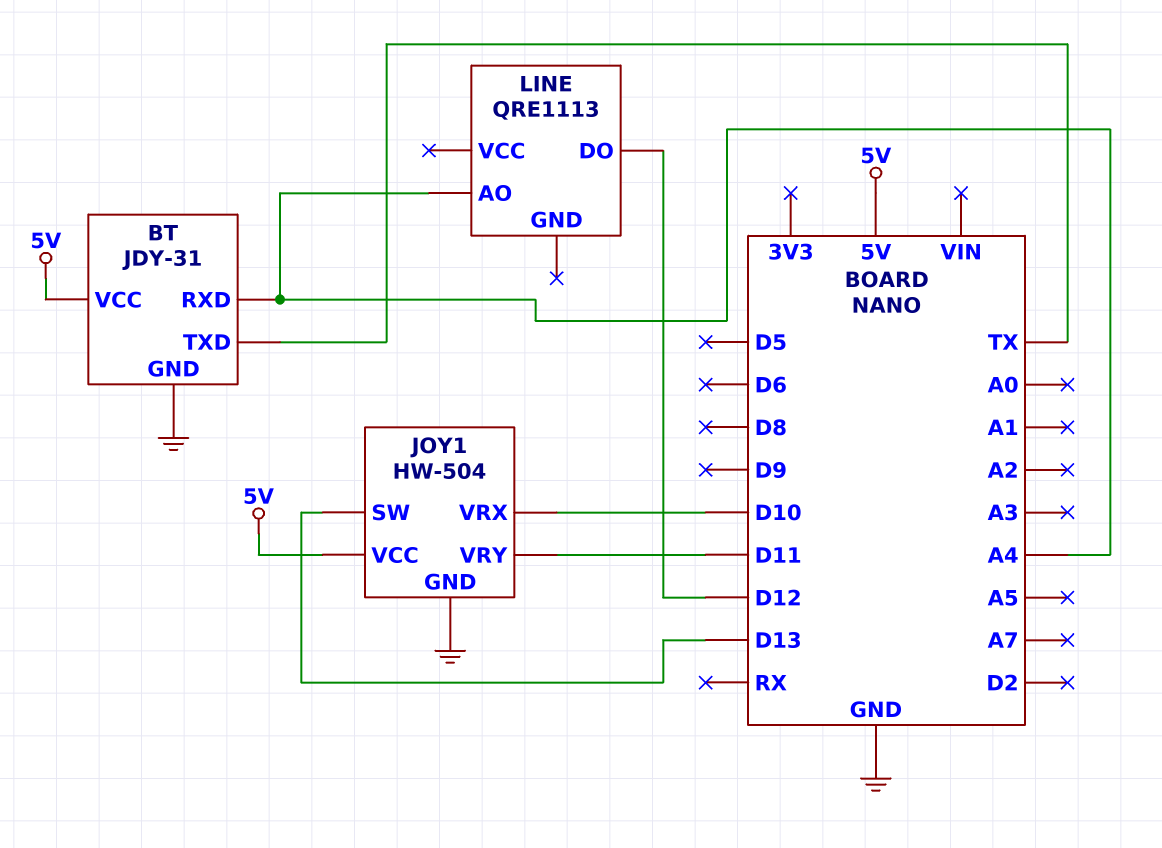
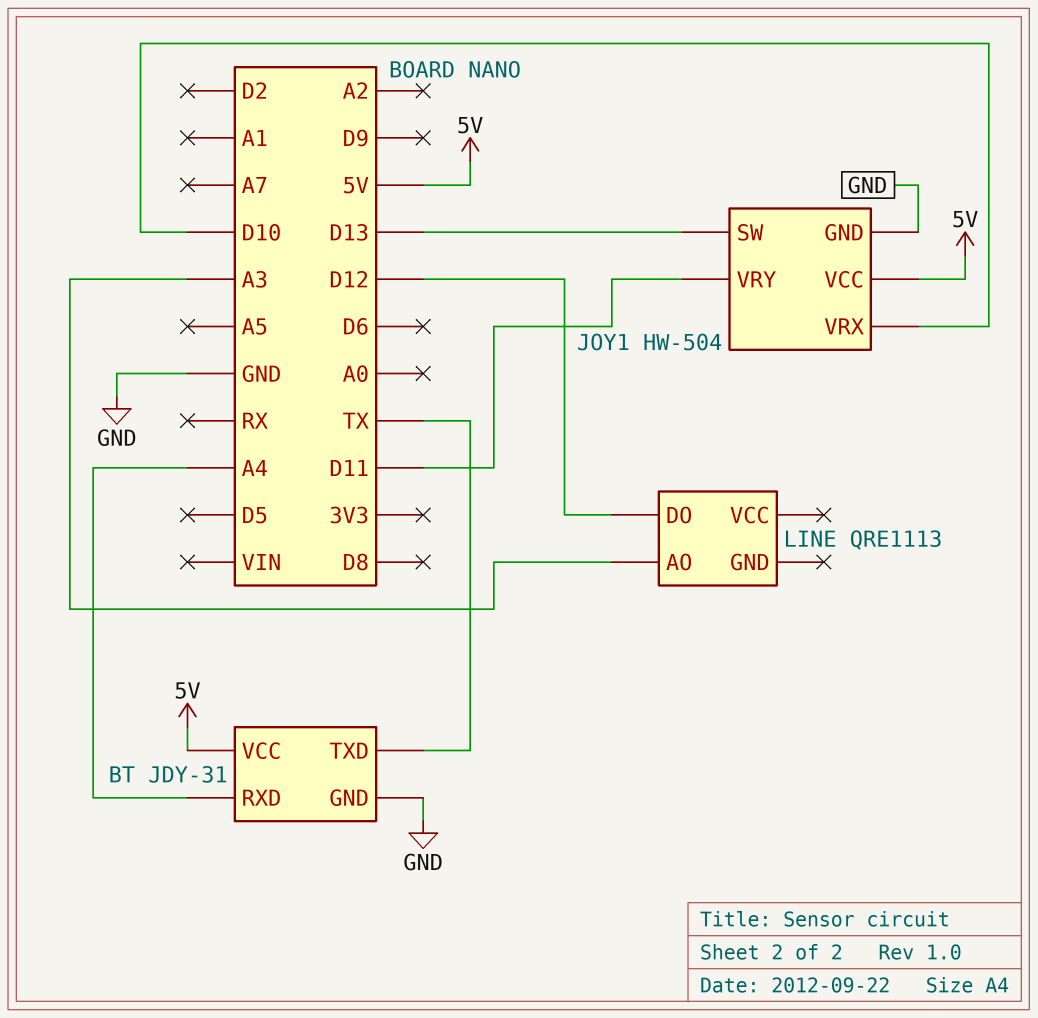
LINE pin AO: A4 -> A3

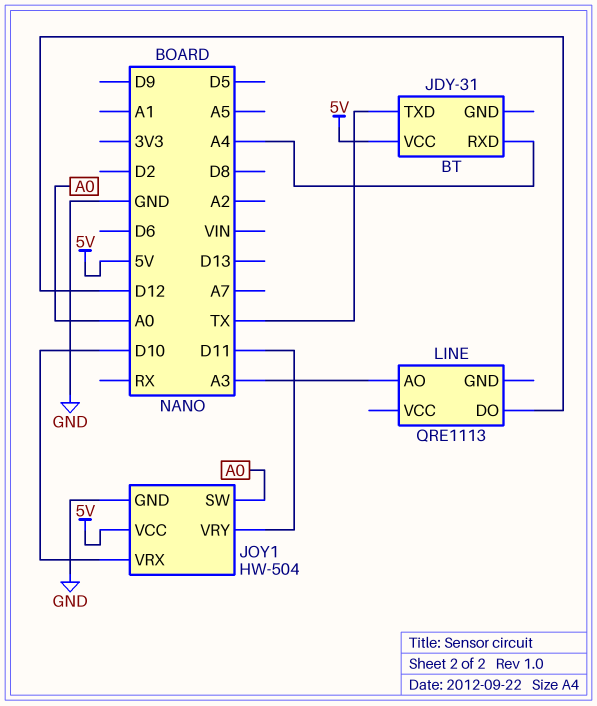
BT pin GND: GND -> none
JOY1 pin SW: D13 -> A0

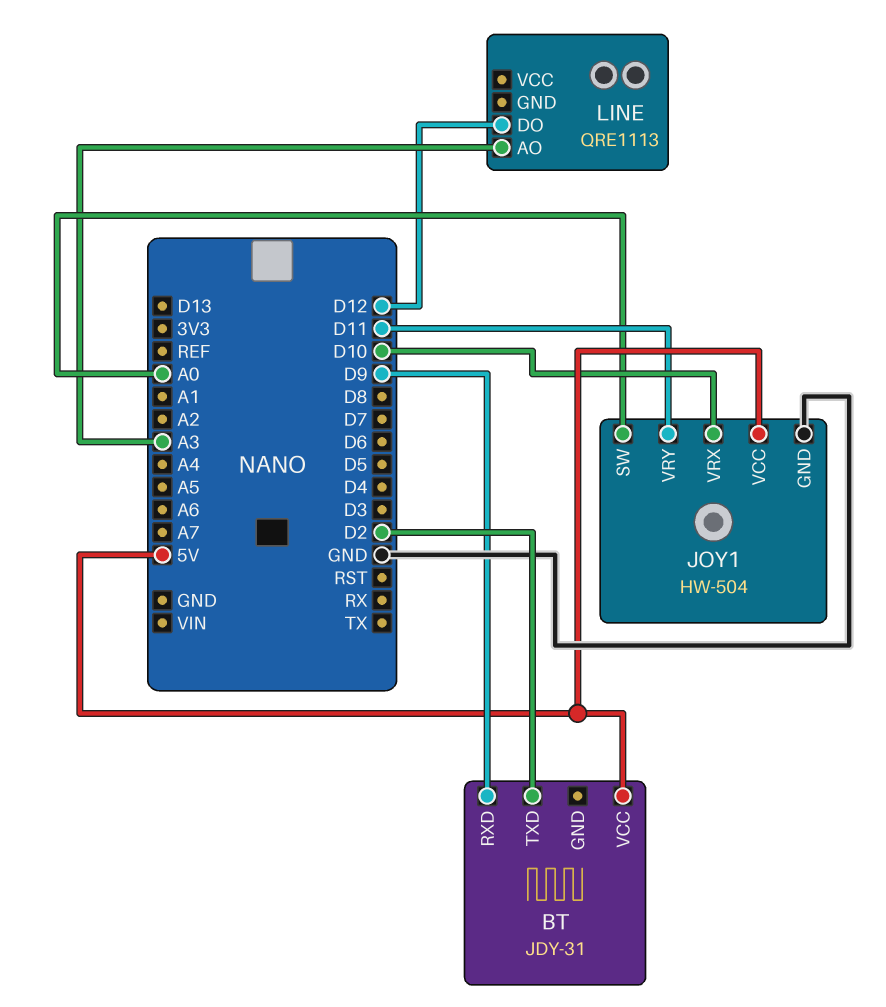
BT pin RXD: A4 -> D9
BT pin TXD: TX -> D2

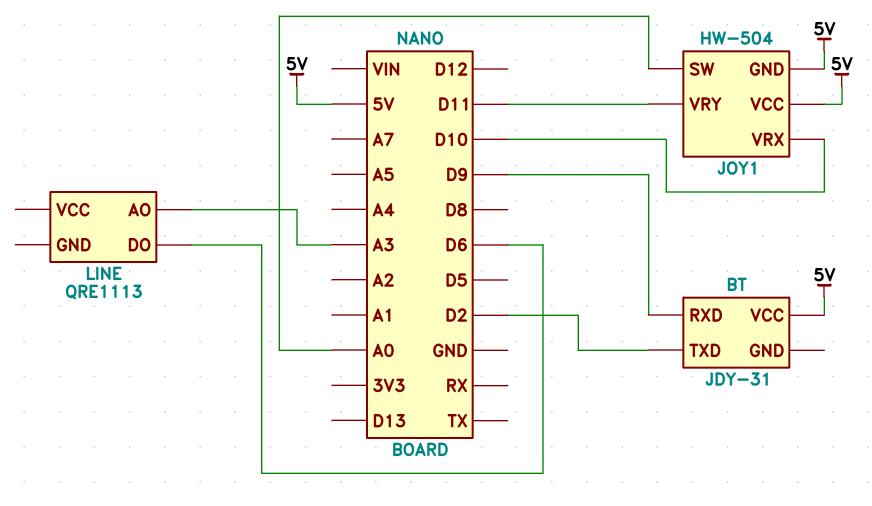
JOY1 pin GND: GND -> 5V
LINE pin DO: D12 -> D6

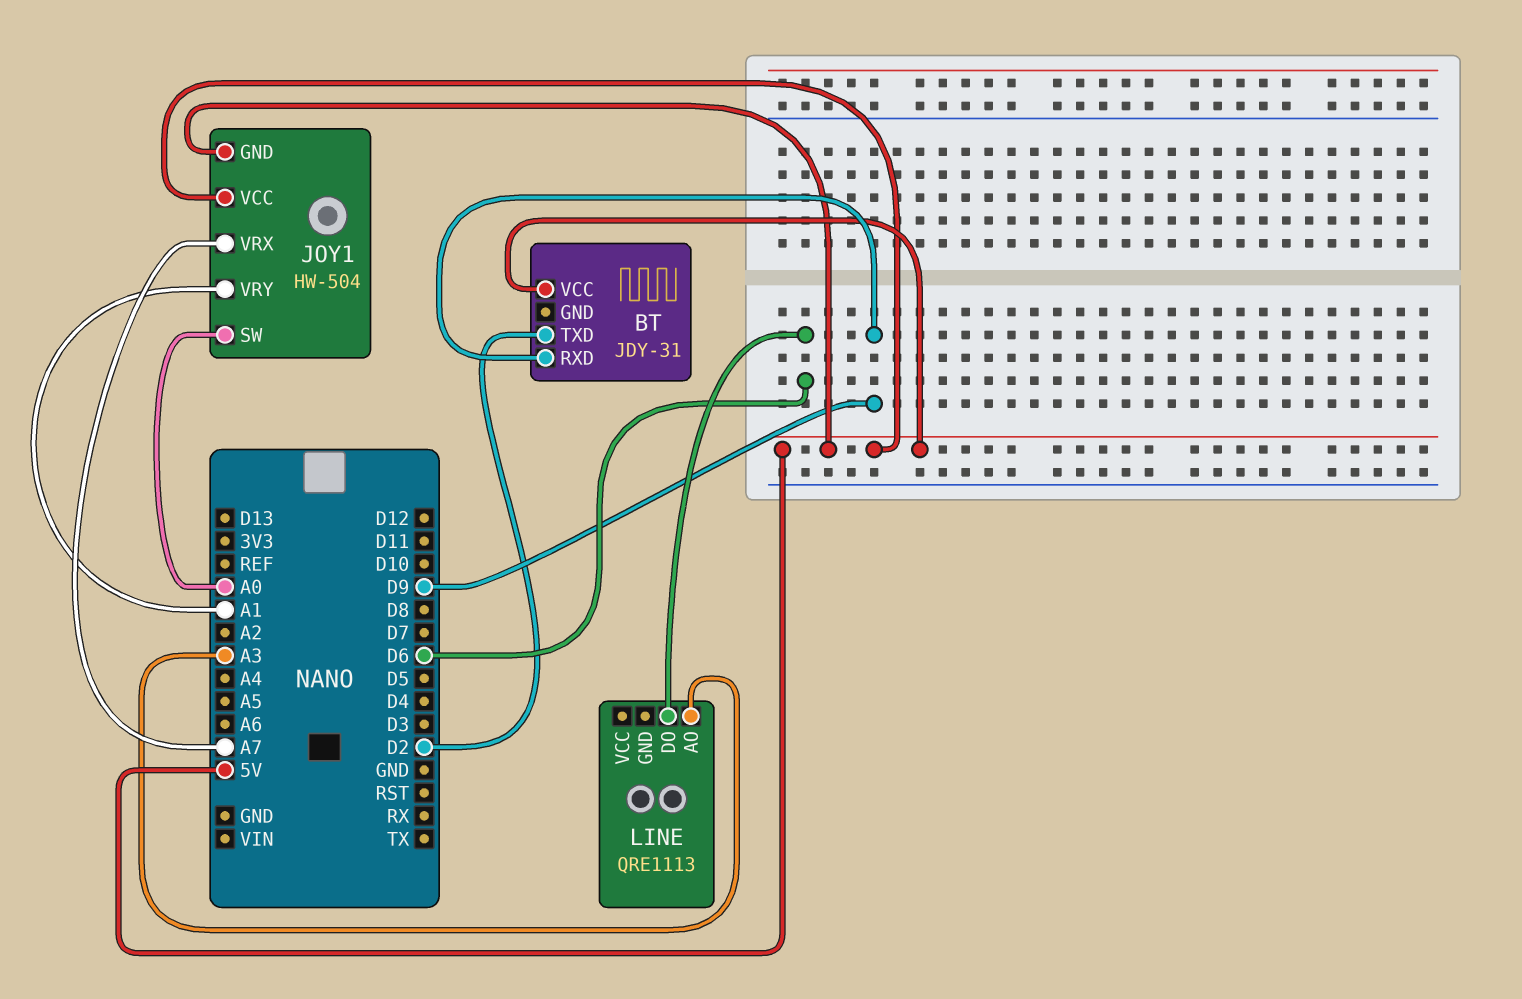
JOY1 pin VRX: D10 -> A7
JOY1 pin VRY: D11 -> A1

